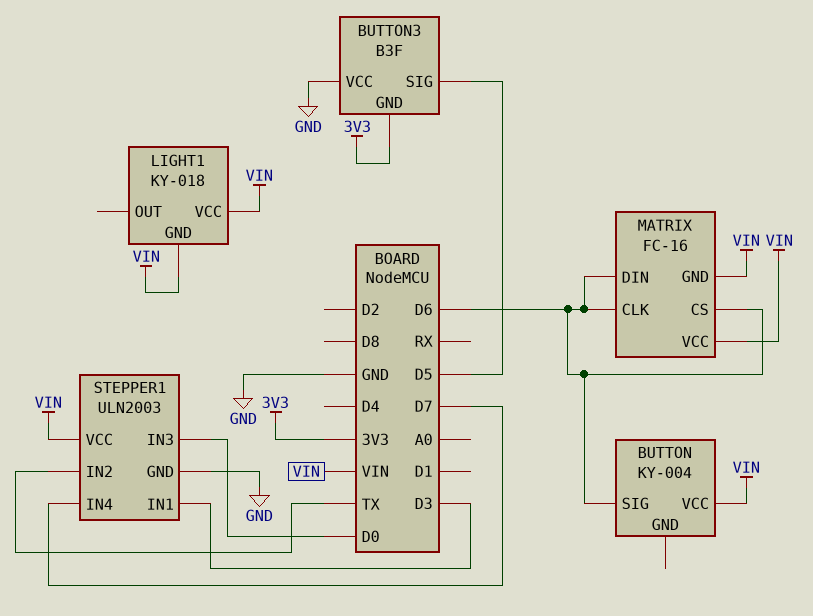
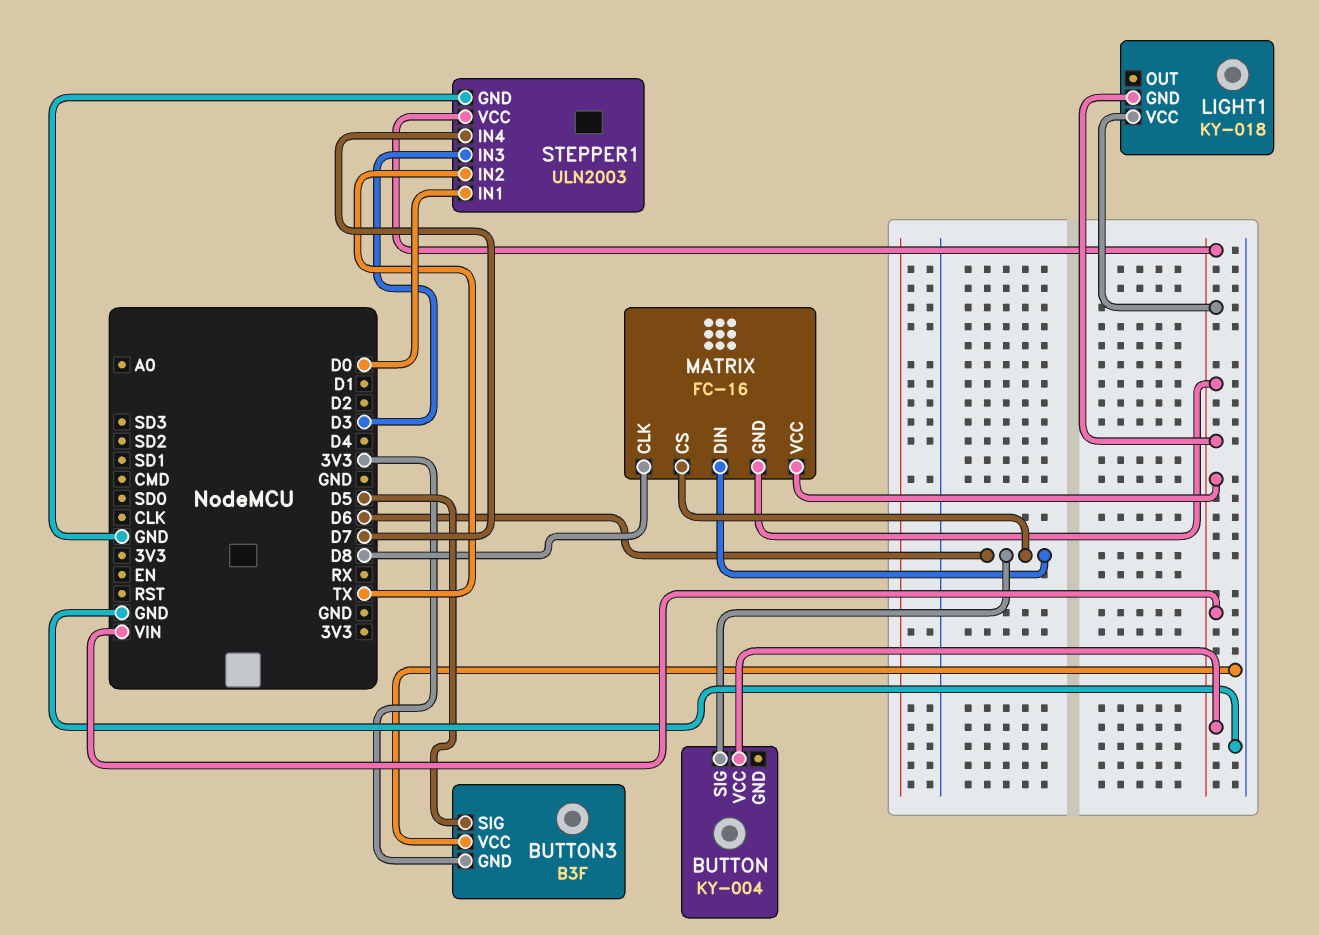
MATRIX pin CLK: D6 -> D8
STEPPER1 pin IN1: D3 -> D0
STEPPER1 pin IN3: D0 -> D3

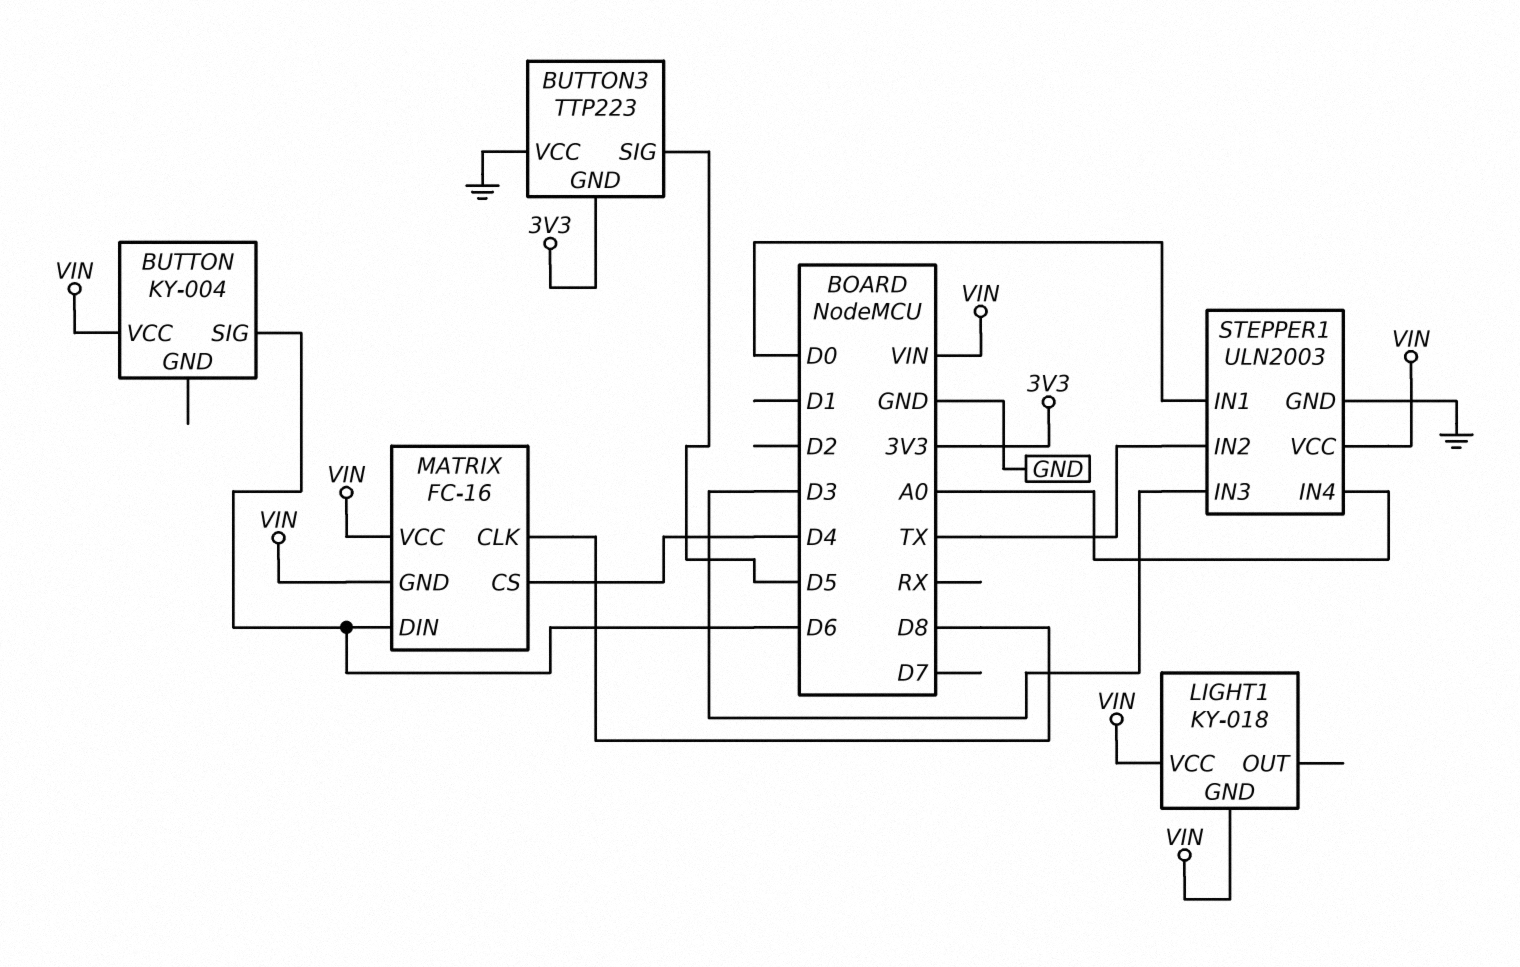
BUTTON3: B3F -> TTP223
MATRIX pin CS: D6 -> D4
STEPPER1 pin IN4: D7 -> A0

